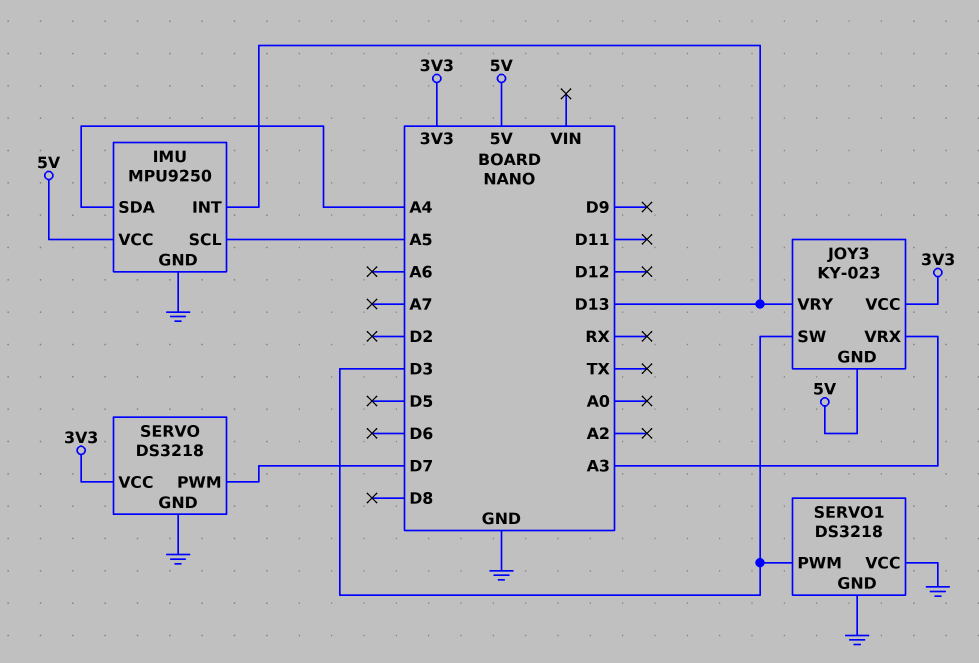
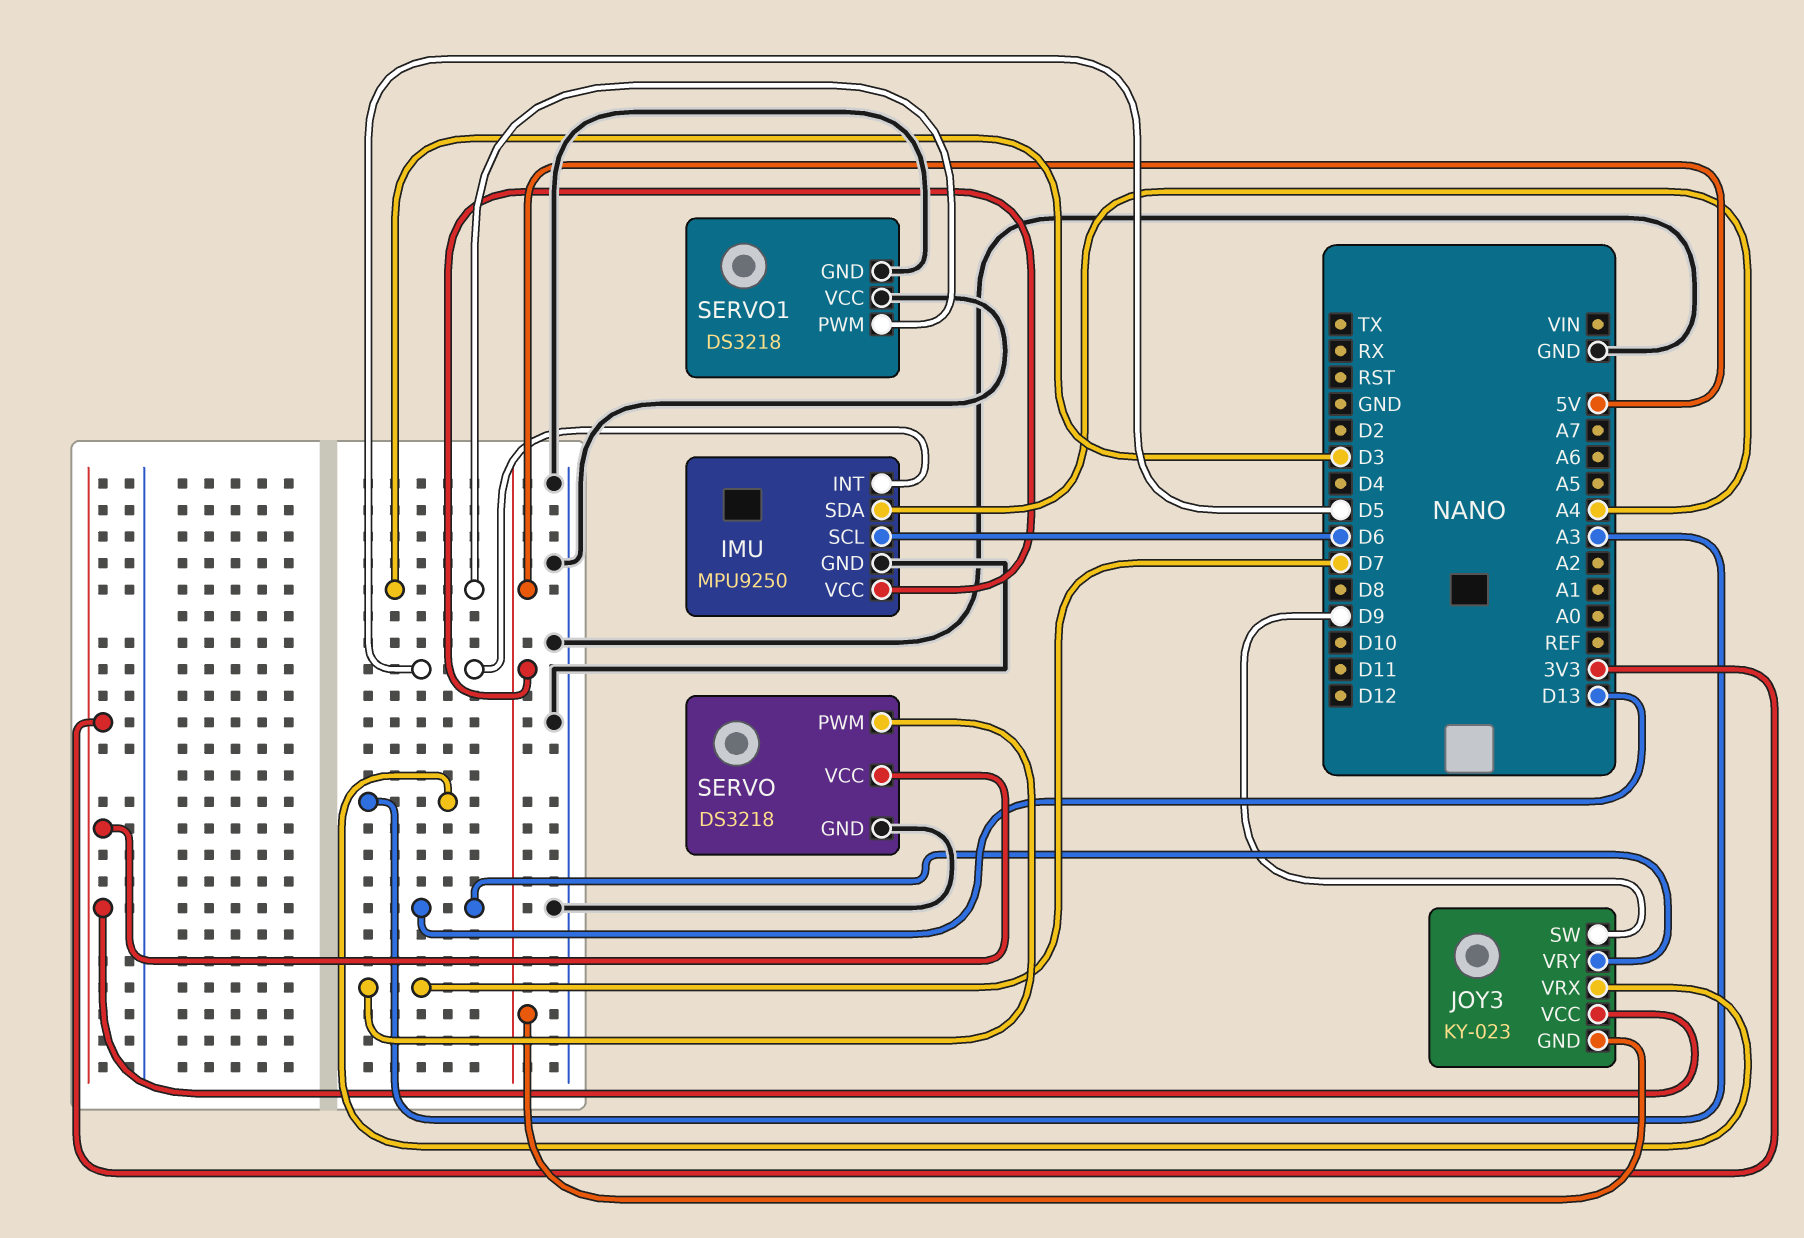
IMU pin INT: D13 -> D5
IMU pin SCL: A5 -> D6
JOY3 pin SW: D3 -> D9

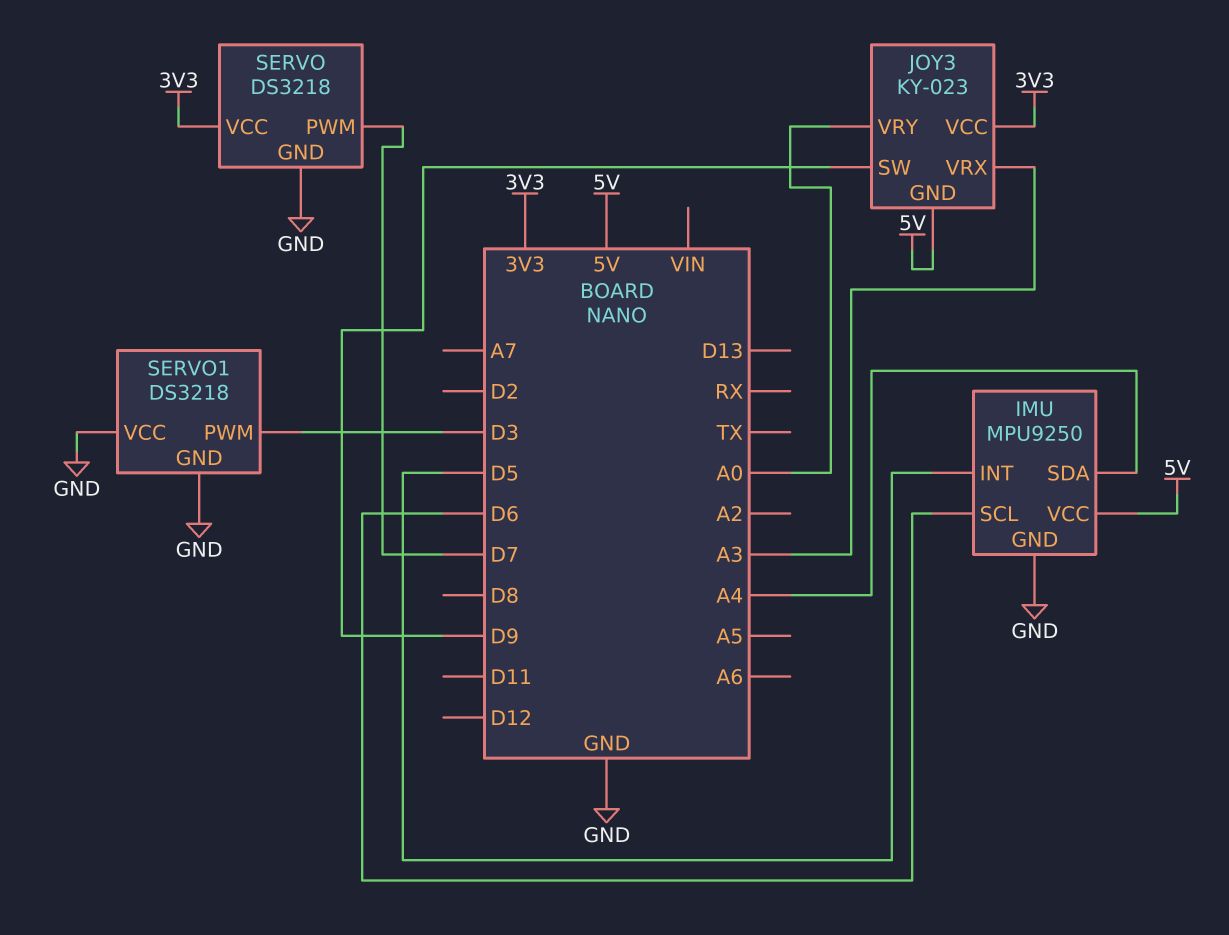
JOY3 pin VRY: D13 -> A0

